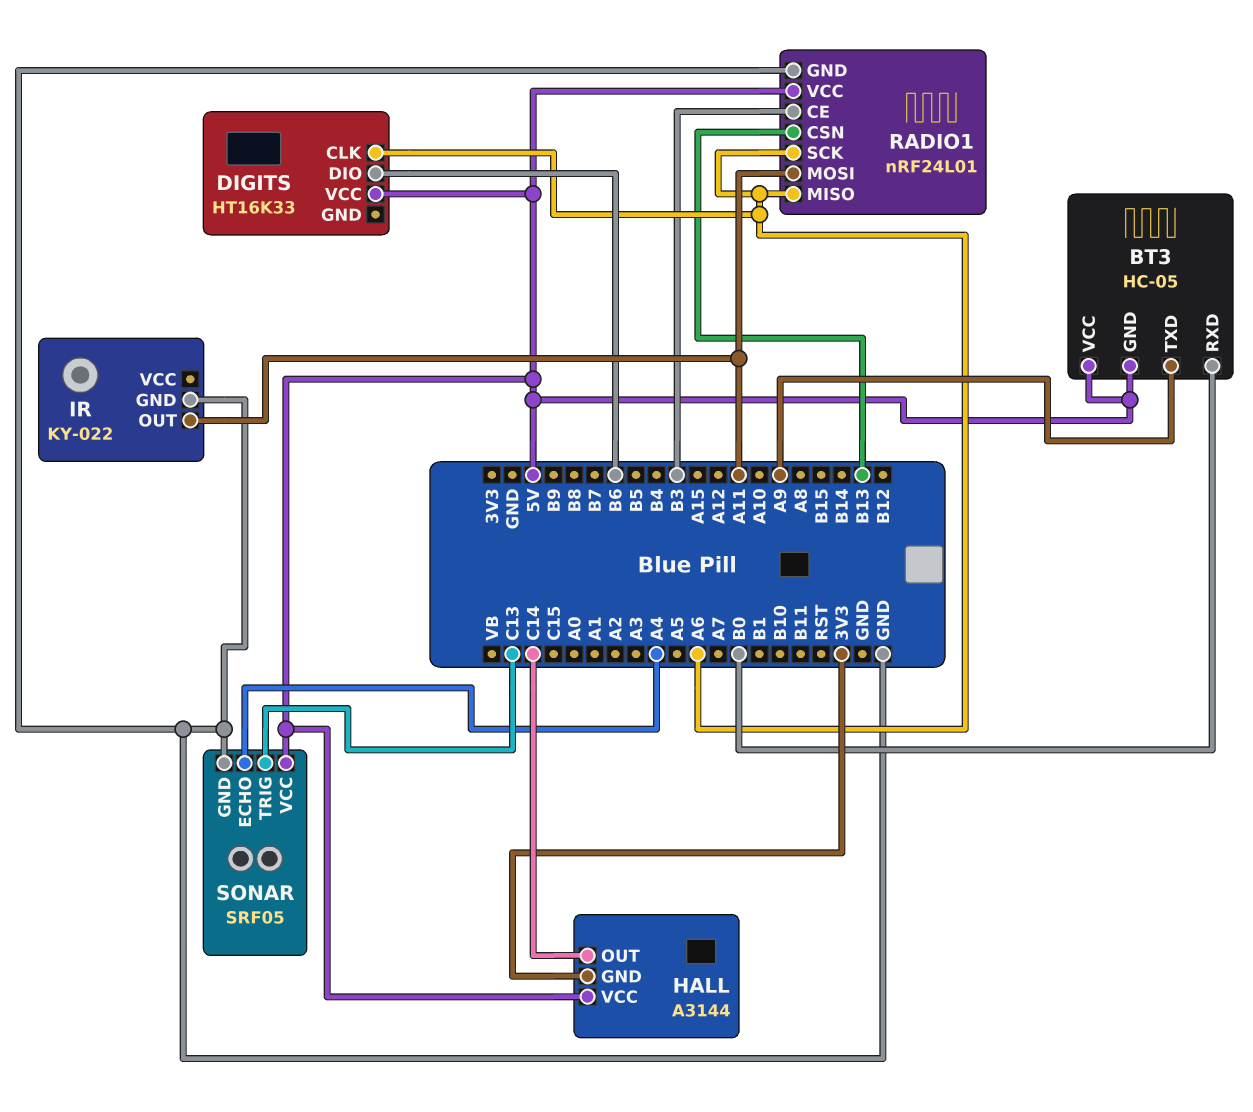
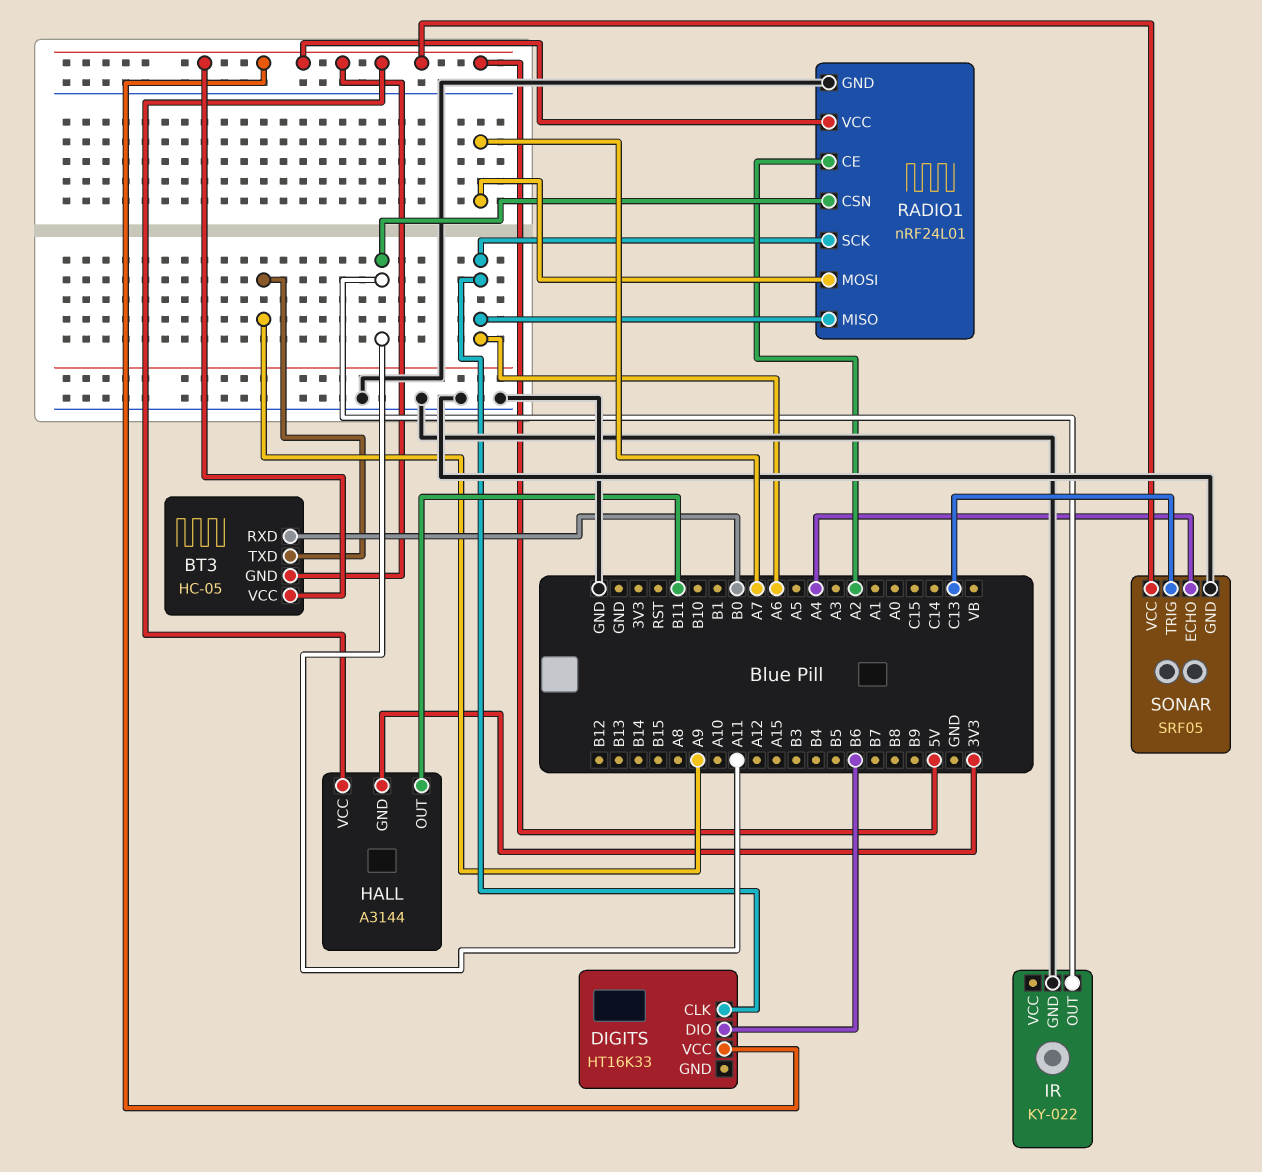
HALL pin OUT: C14 -> B11
RADIO1 pin CE: B3 -> A2
RADIO1 pin CSN: B13 -> A11
RADIO1 pin MOSI: A11 -> A7

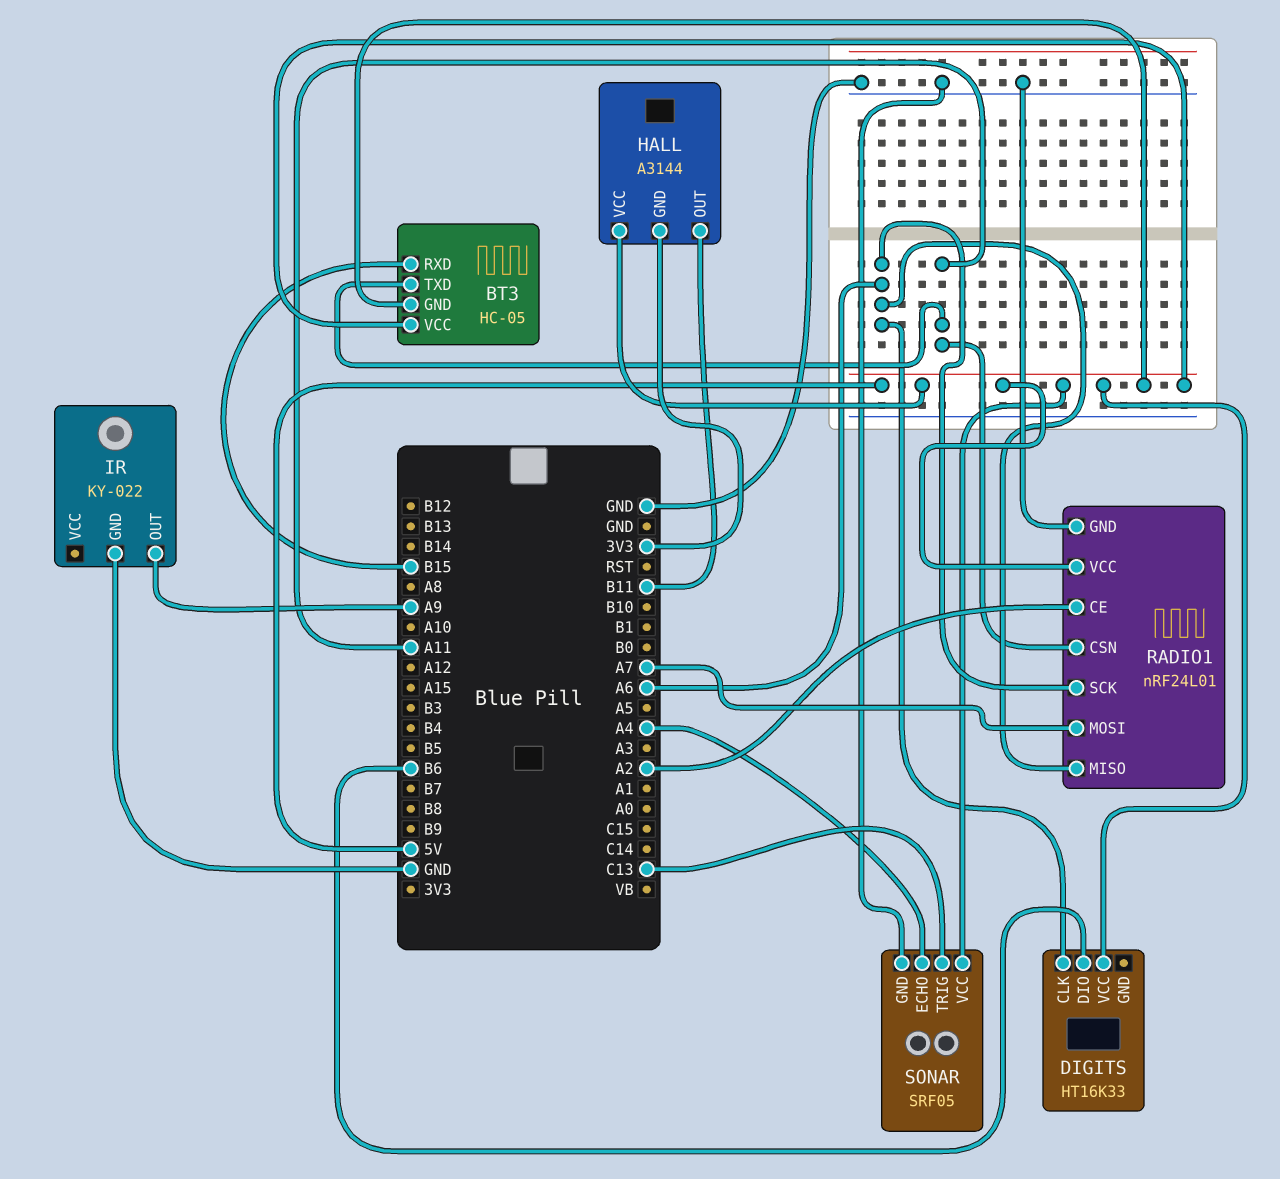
BT3 pin RXD: B0 -> B15
BT3 pin TXD: A9 -> A11
IR pin OUT: A11 -> A9

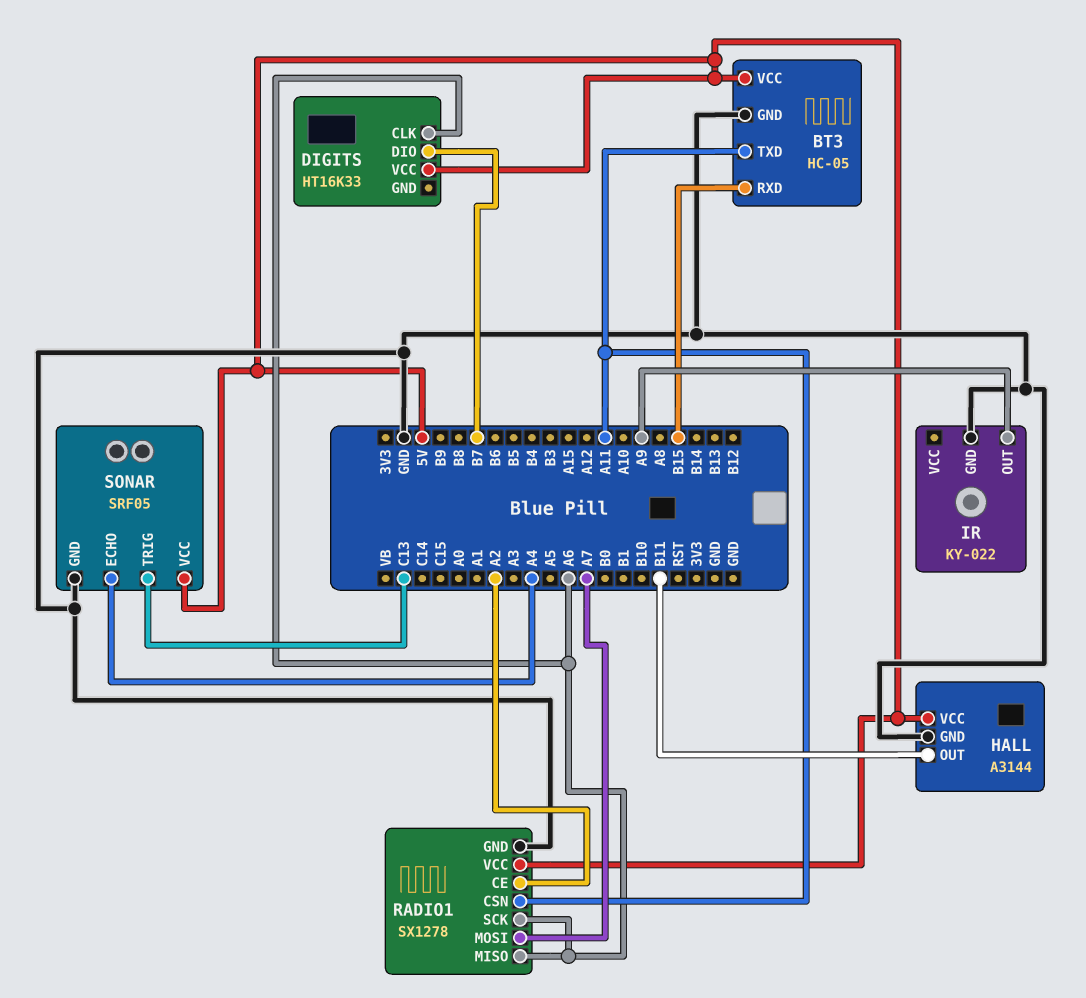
BT3 pin GND: 5V -> GND
DIGITS pin DIO: B6 -> B7
HALL pin GND: 3V3 -> GND
RADIO1: nRF24L01 -> SX1278

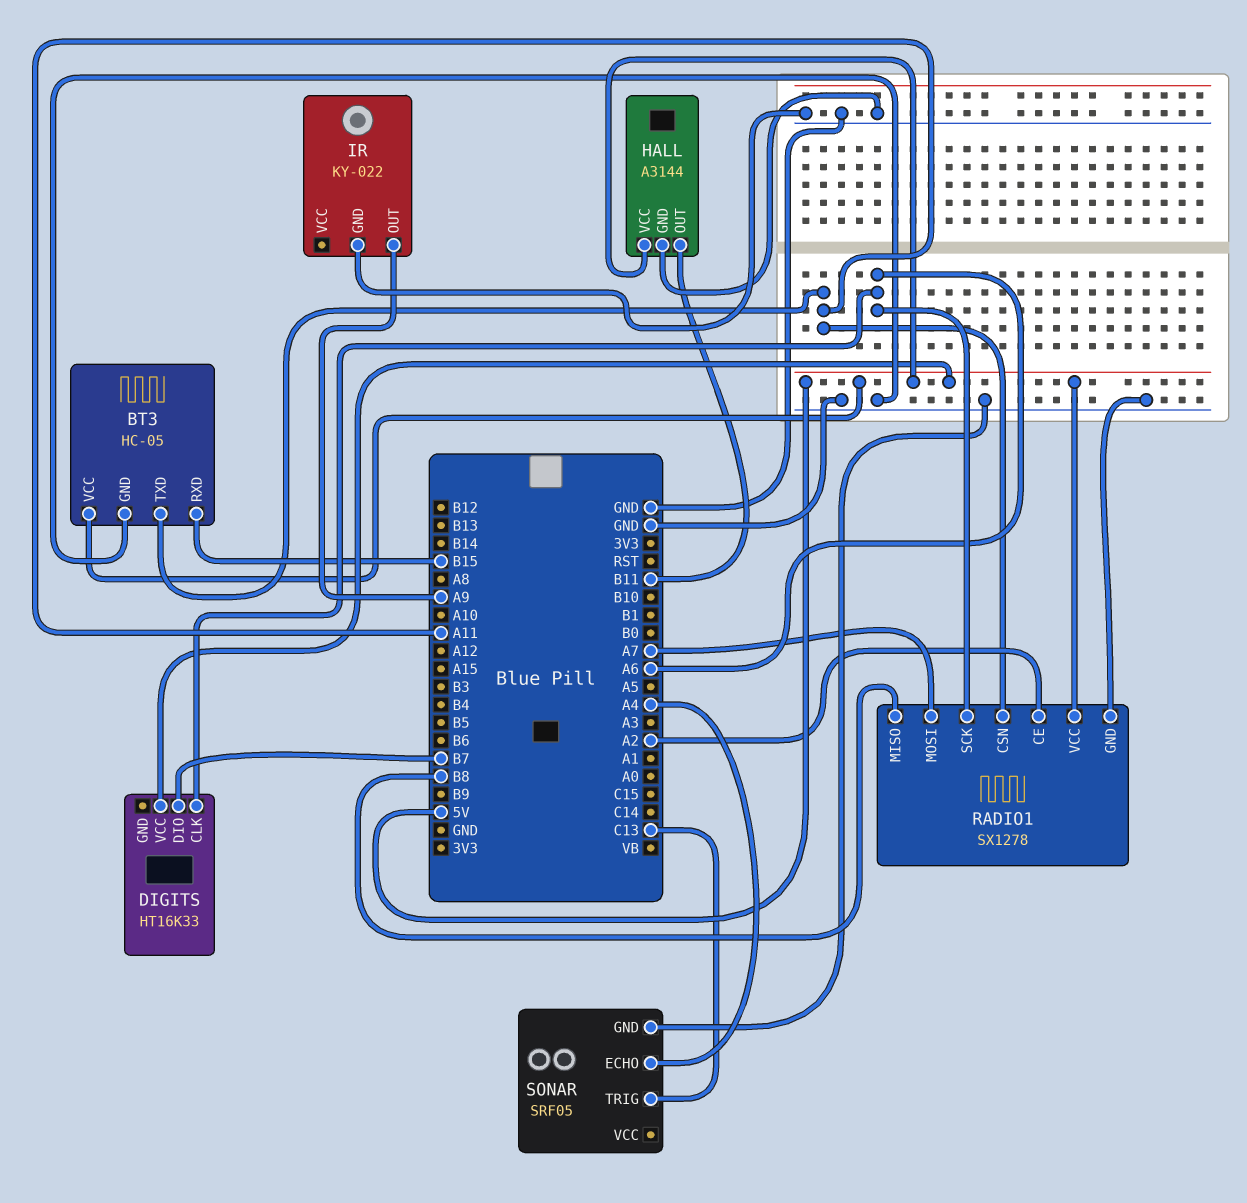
RADIO1 pin MISO: A6 -> B8
SONAR pin VCC: 5V -> none

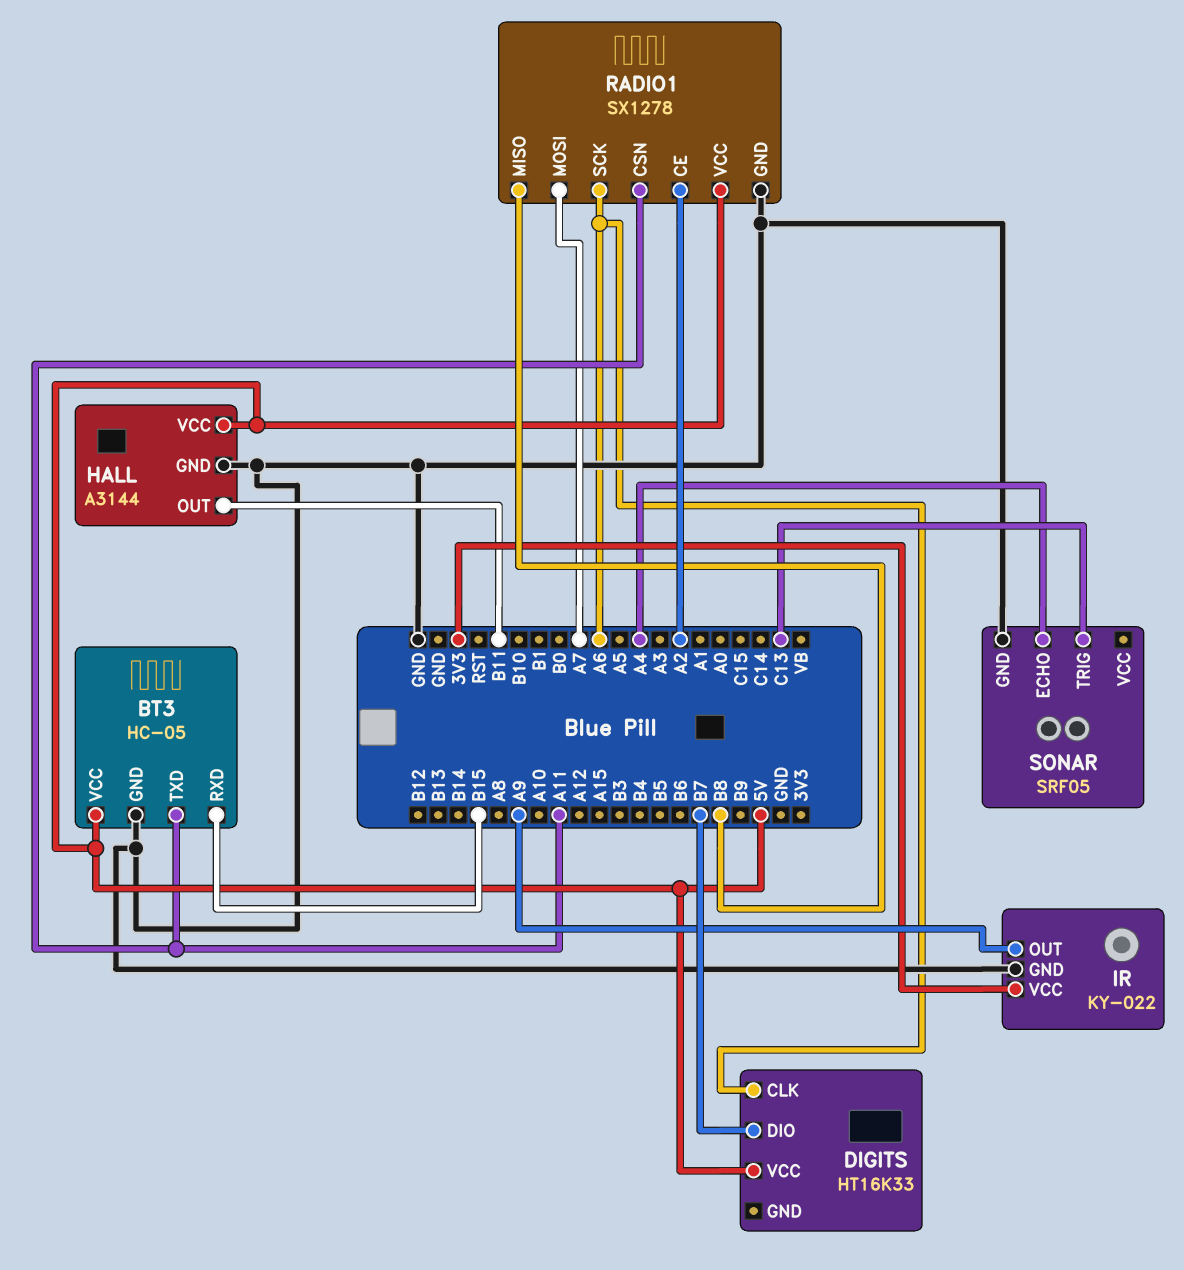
IR pin VCC: none -> 3V3

